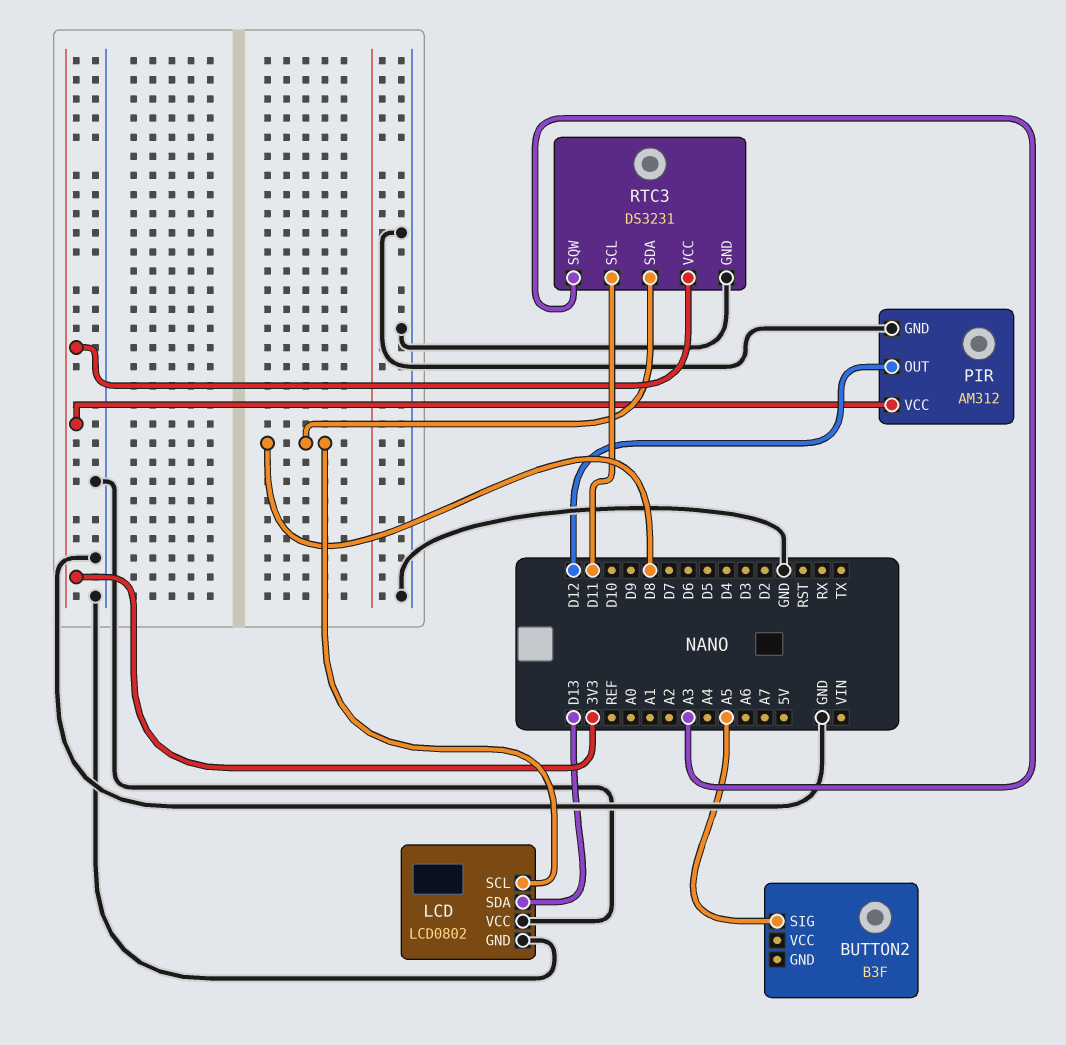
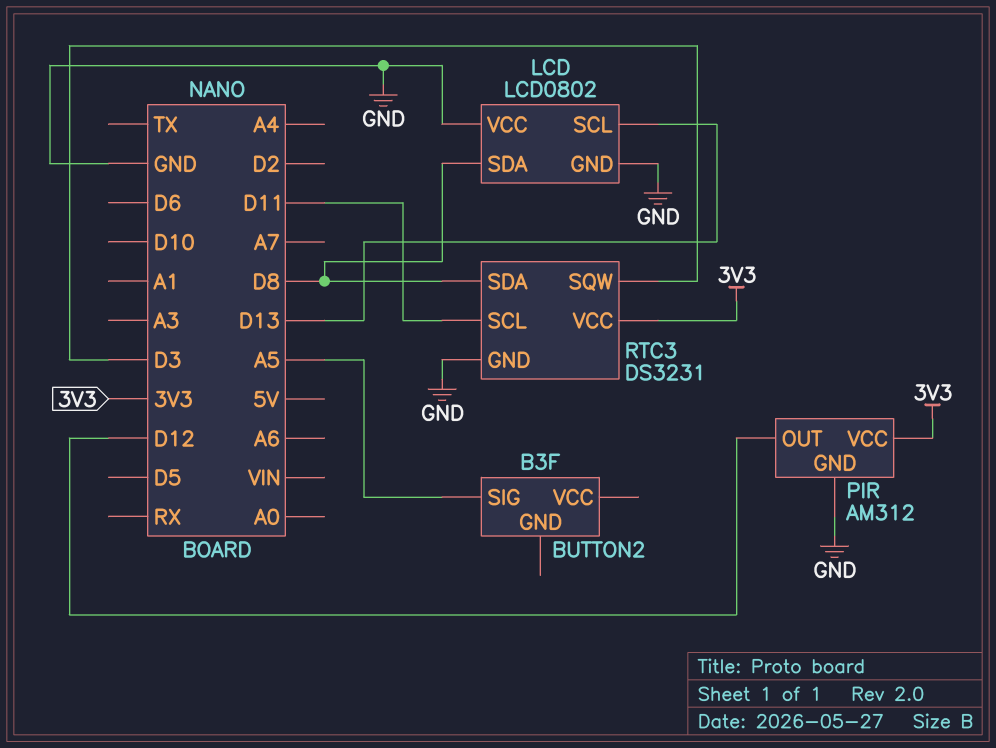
LCD pin SCL: D8 -> D13
LCD pin SDA: D13 -> D8
RTC3 pin SQW: A3 -> D3

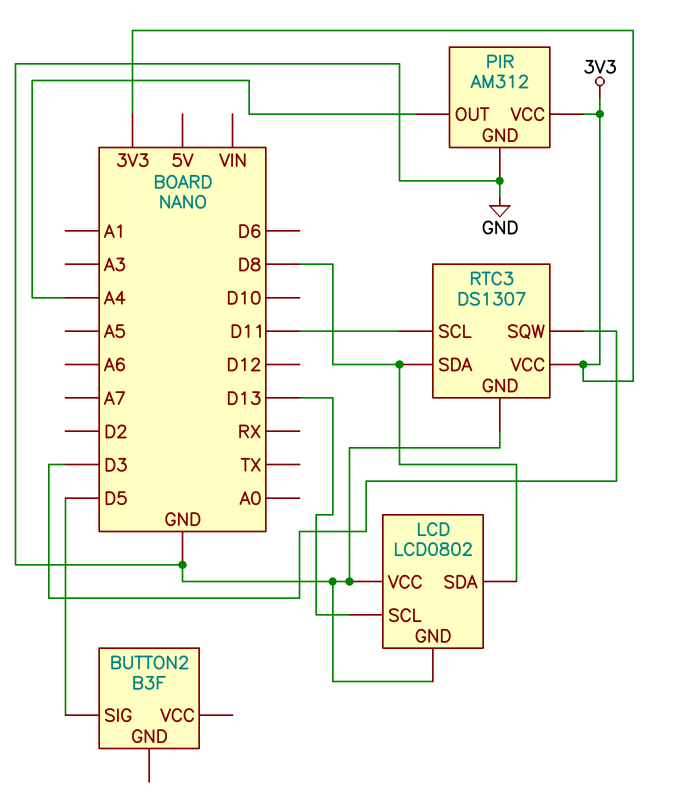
BUTTON2 pin SIG: A5 -> D5
PIR pin OUT: D12 -> A4
RTC3: DS3231 -> DS1307

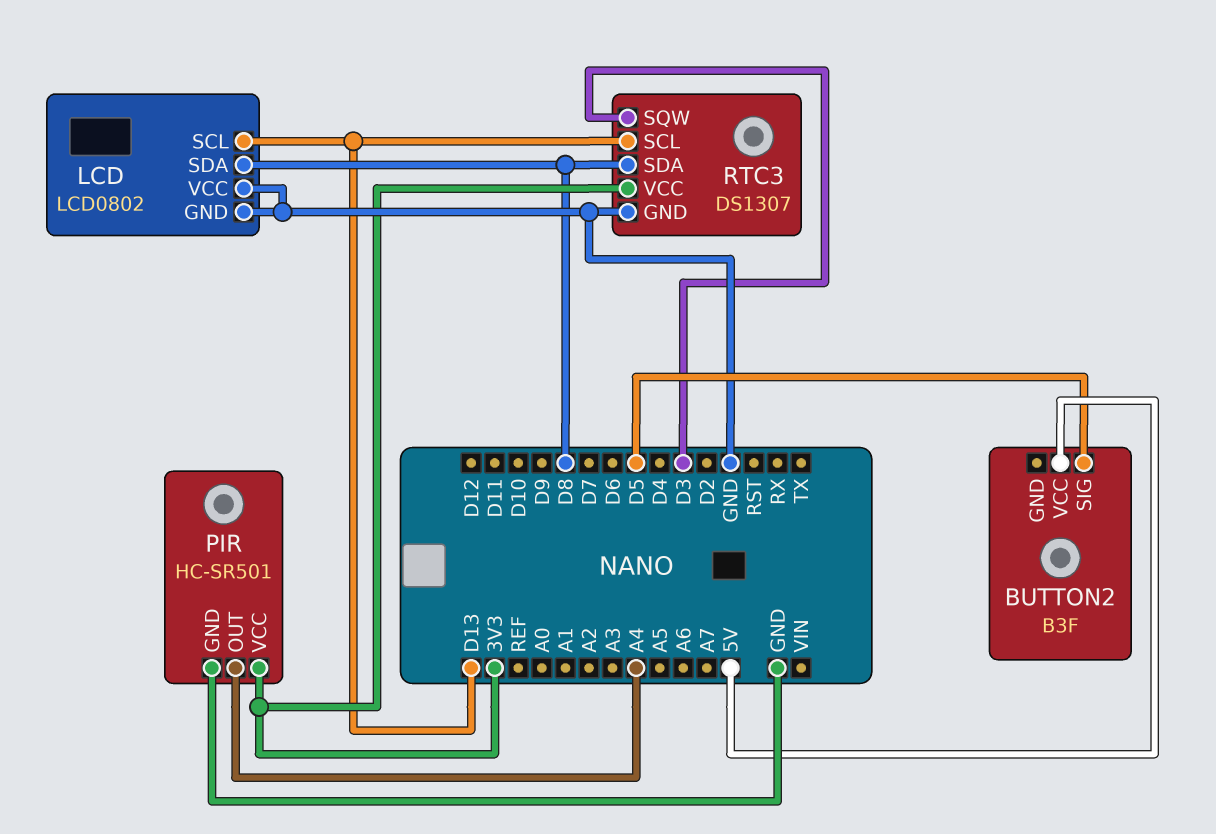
BUTTON2 pin VCC: none -> 5V
PIR: AM312 -> HC-SR501
RTC3 pin SCL: D11 -> D13

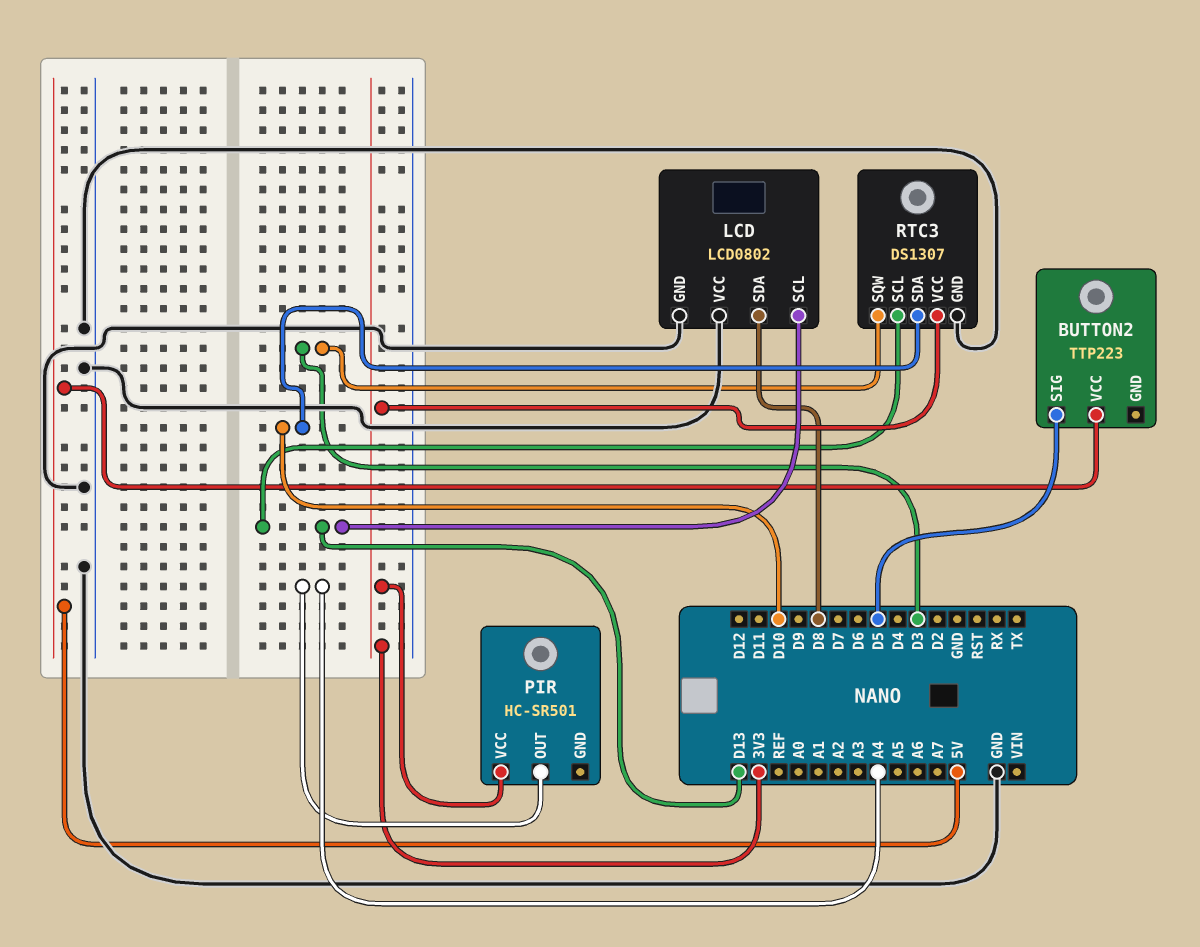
BUTTON2: B3F -> TTP223
PIR pin GND: GND -> none
RTC3 pin SDA: D8 -> D10

